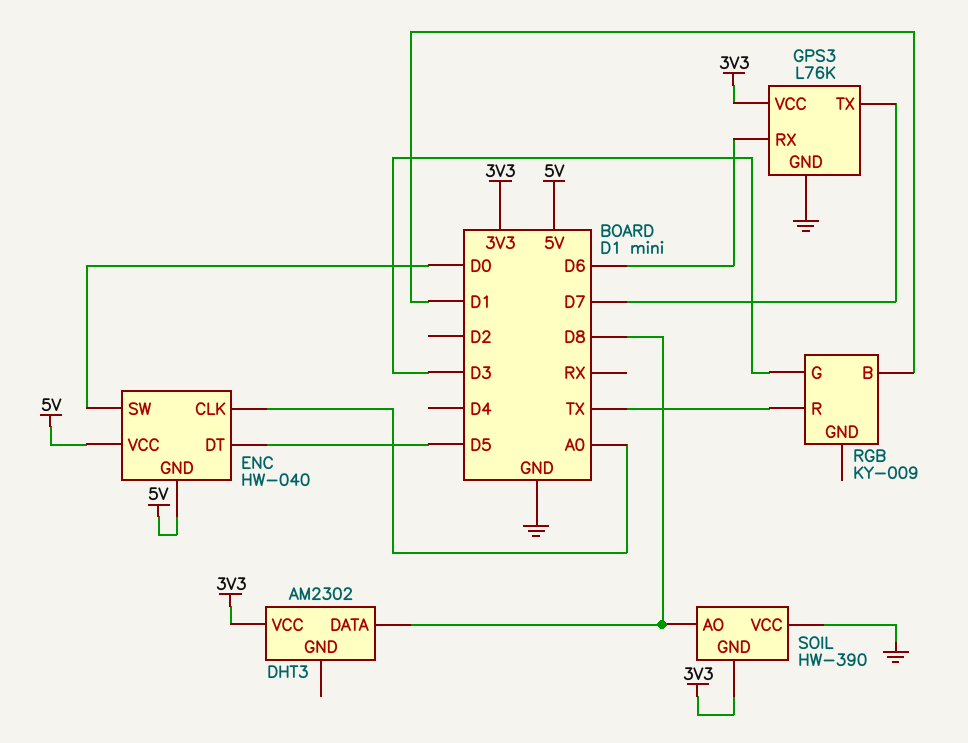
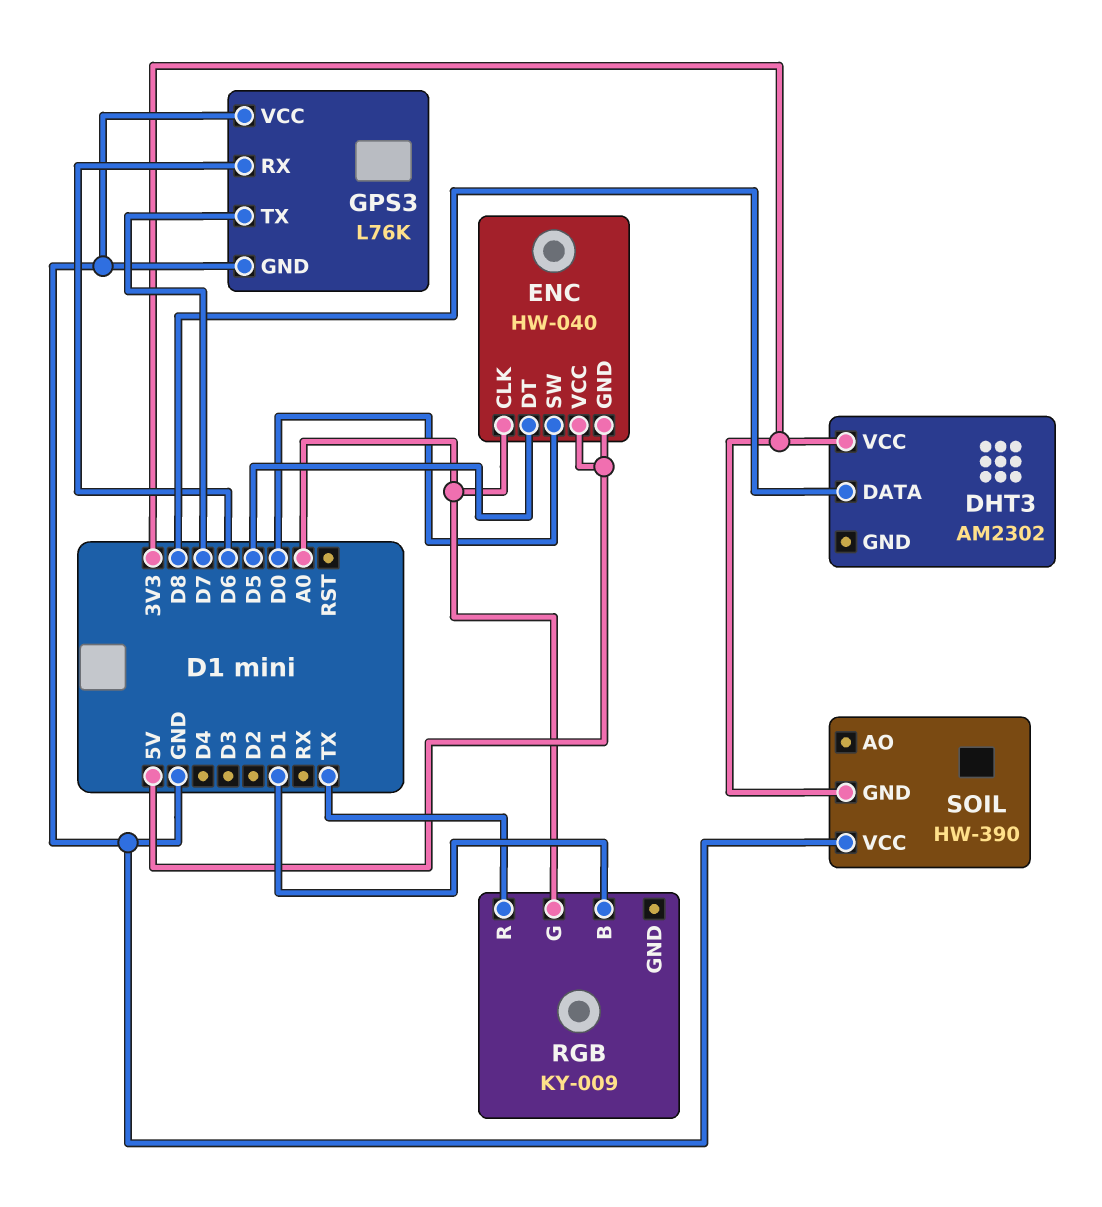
GPS3 pin VCC: 3V3 -> GND
RGB pin G: D3 -> A0
SOIL pin AO: D8 -> none

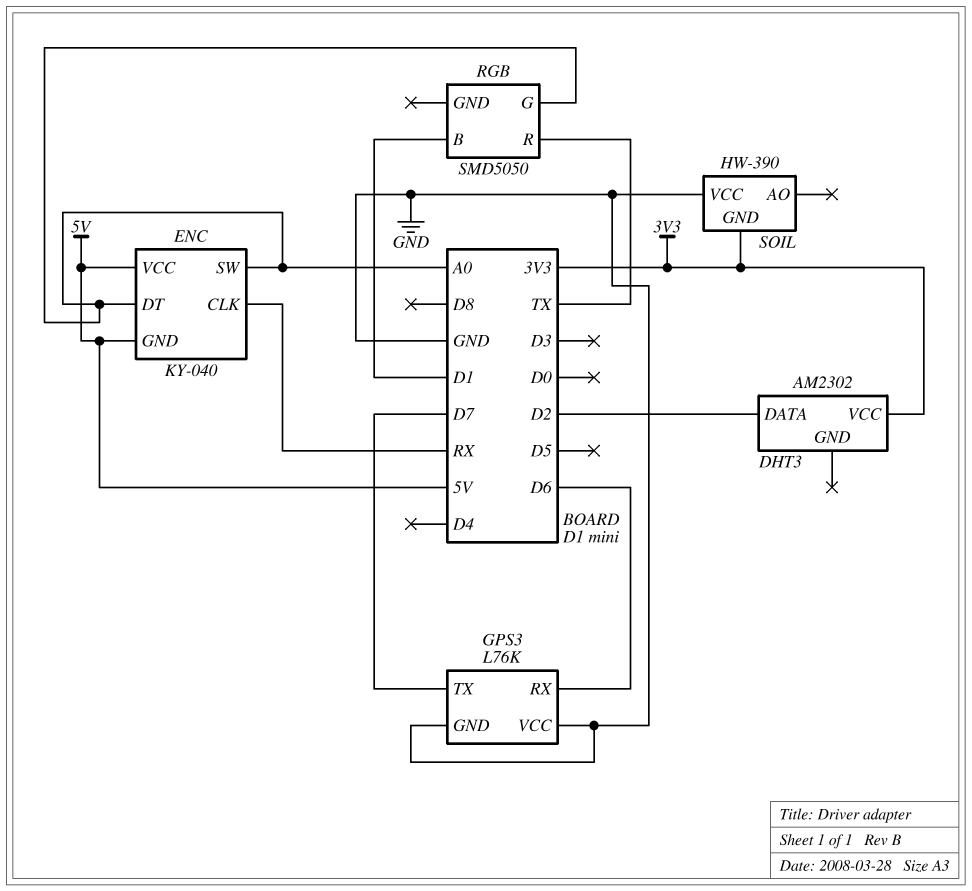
DHT3 pin DATA: D8 -> D2
ENC: HW-040 -> KY-040
ENC pin CLK: A0 -> RX
ENC pin DT: D5 -> A0
ENC pin SW: D0 -> A0
RGB: KY-009 -> SMD5050

